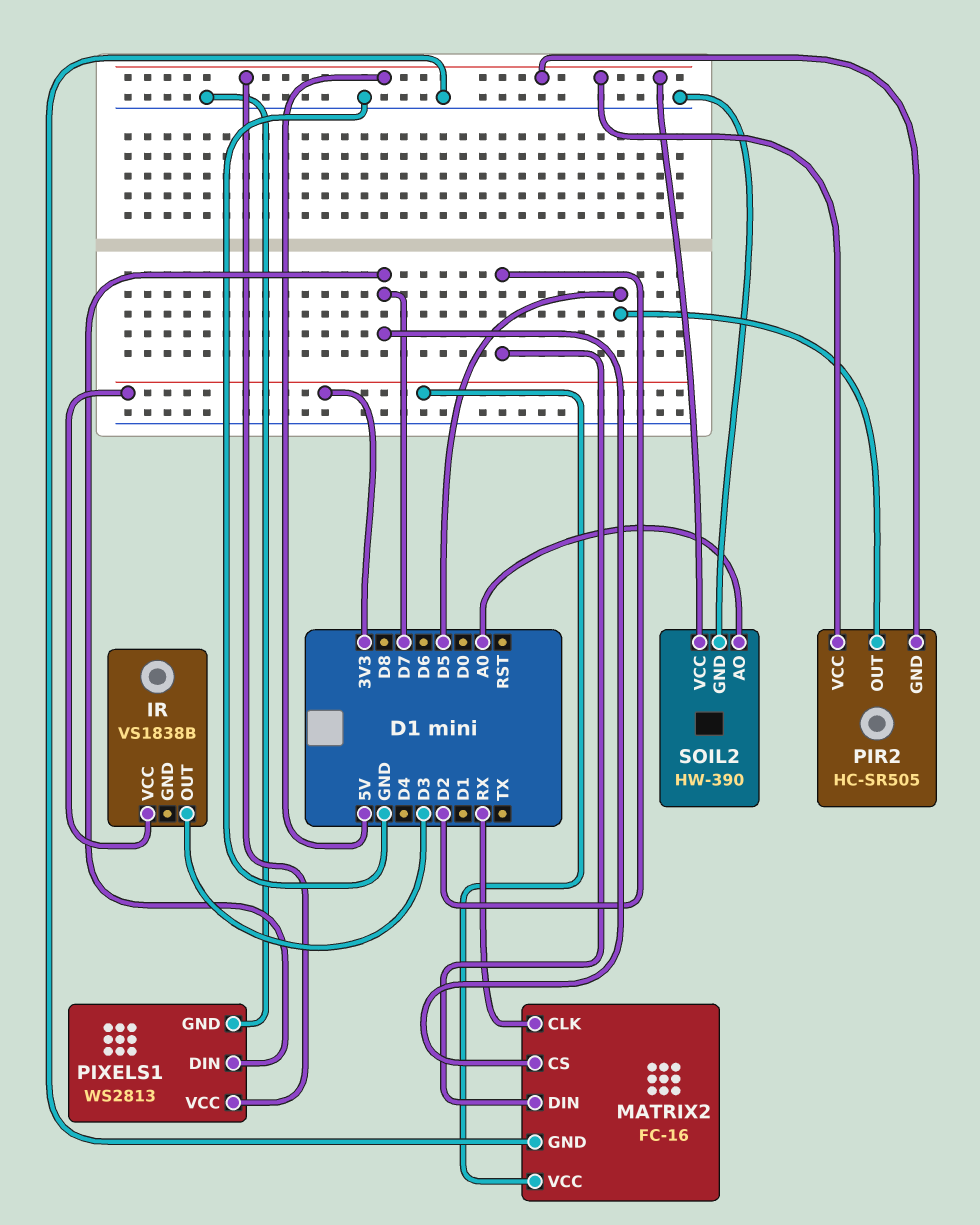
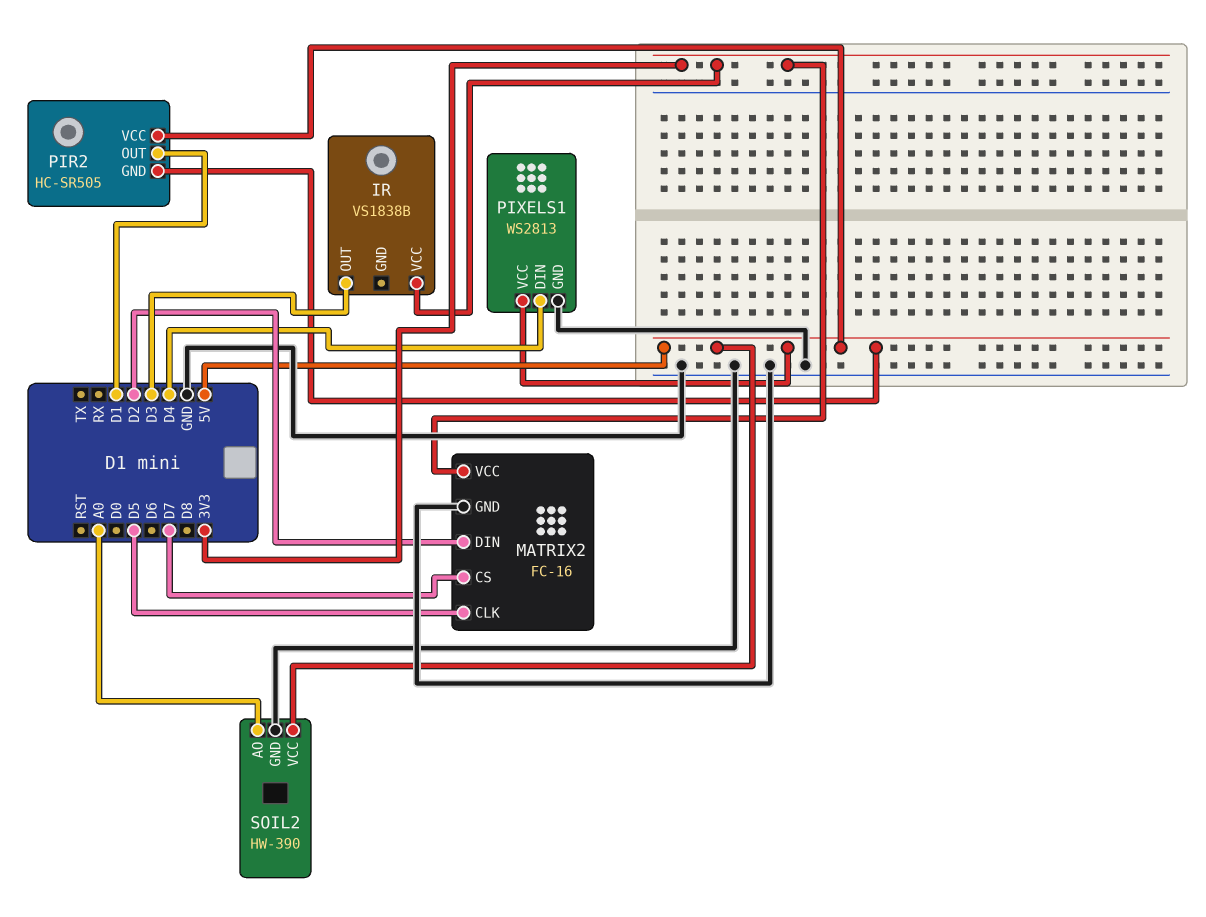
MATRIX2 pin CLK: RX -> D5
PIR2 pin OUT: D5 -> D1
PIXELS1 pin DIN: D7 -> D4

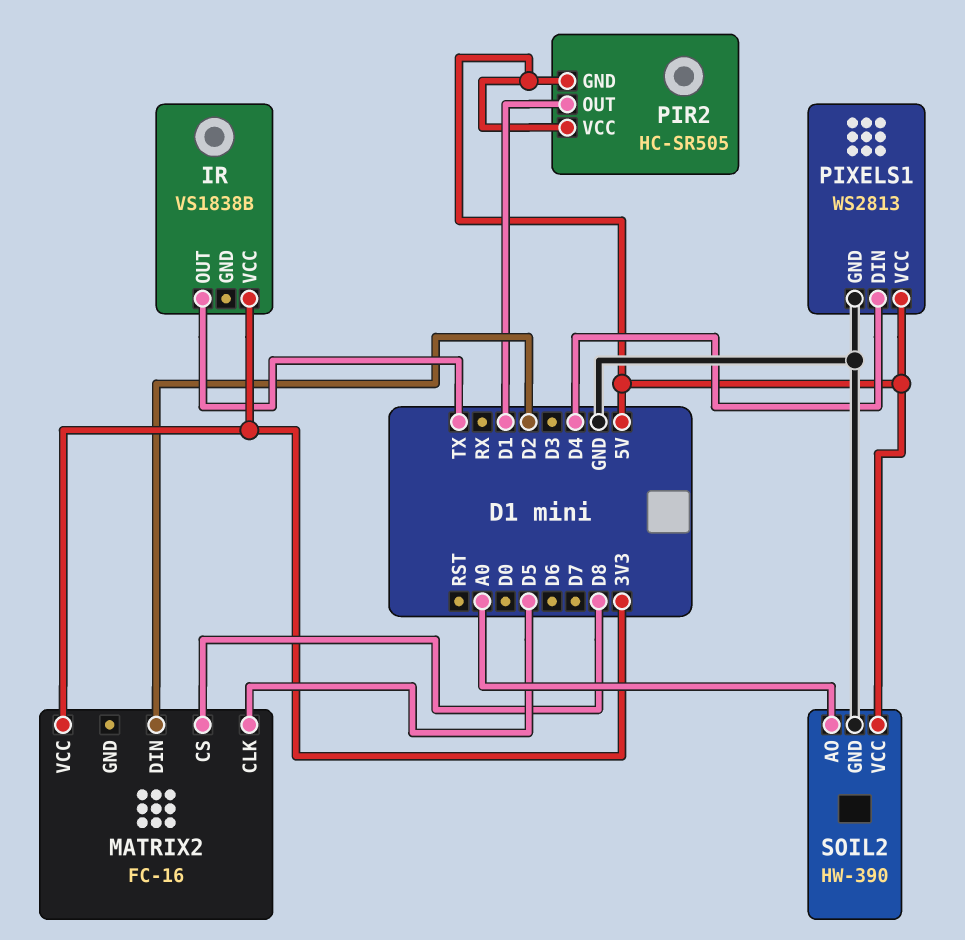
IR pin OUT: D3 -> TX
MATRIX2 pin CS: D7 -> D8
MATRIX2 pin GND: GND -> none

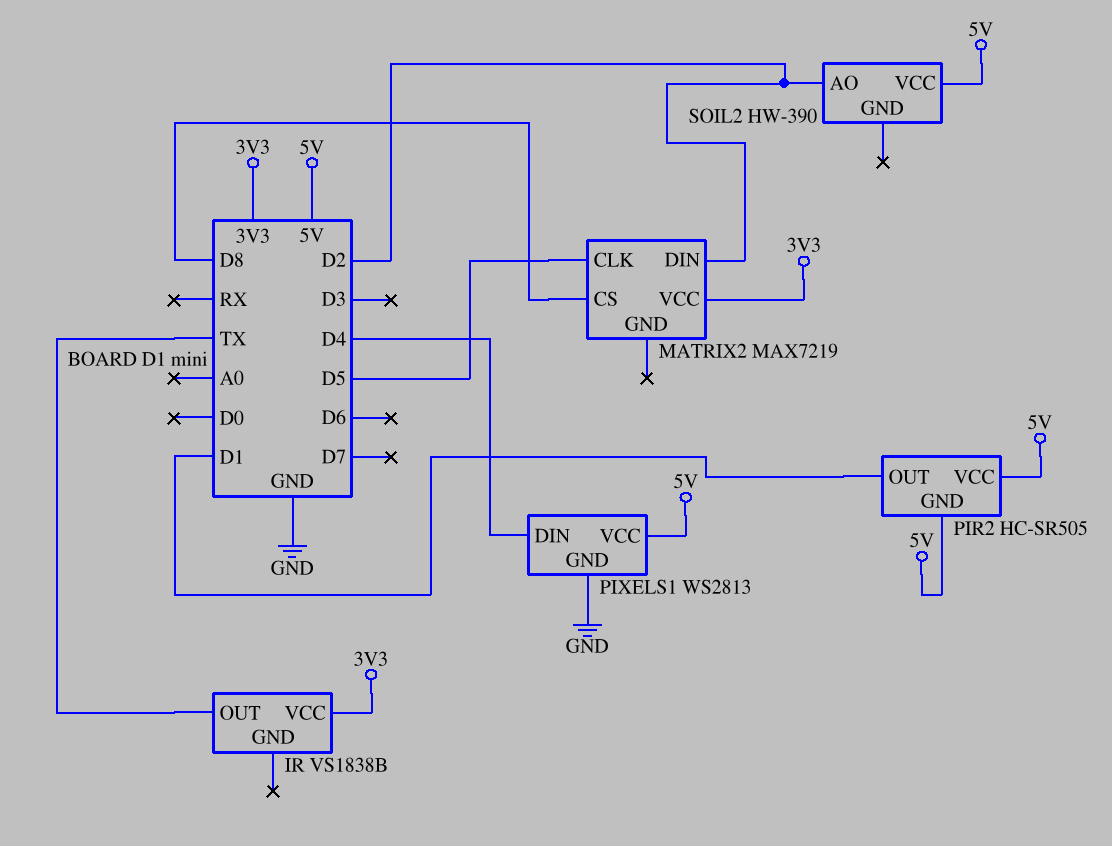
MATRIX2: FC-16 -> MAX7219
SOIL2 pin AO: A0 -> D2
SOIL2 pin GND: GND -> none

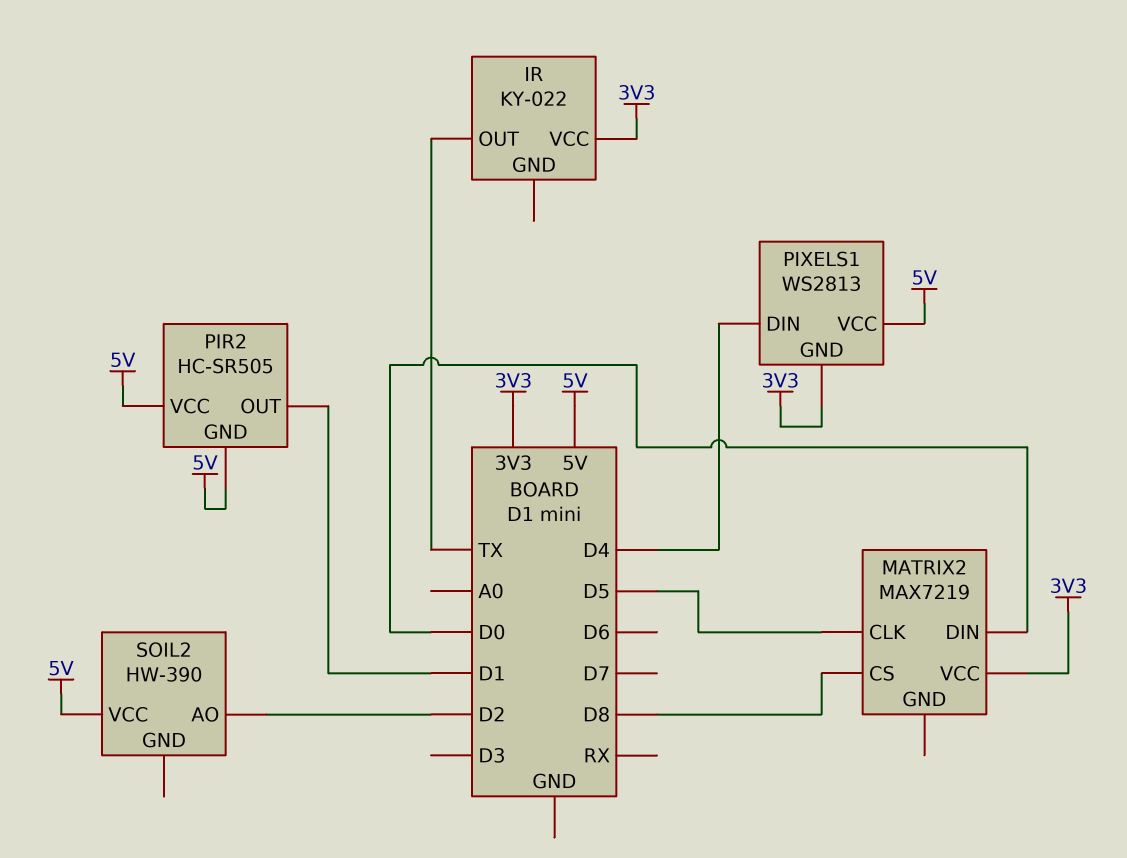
IR: VS1838B -> KY-022
MATRIX2 pin DIN: D2 -> D0
PIXELS1 pin GND: GND -> 3V3

